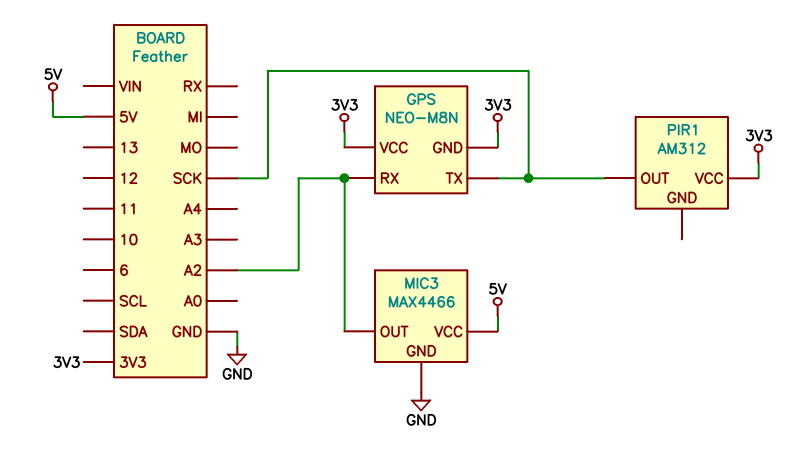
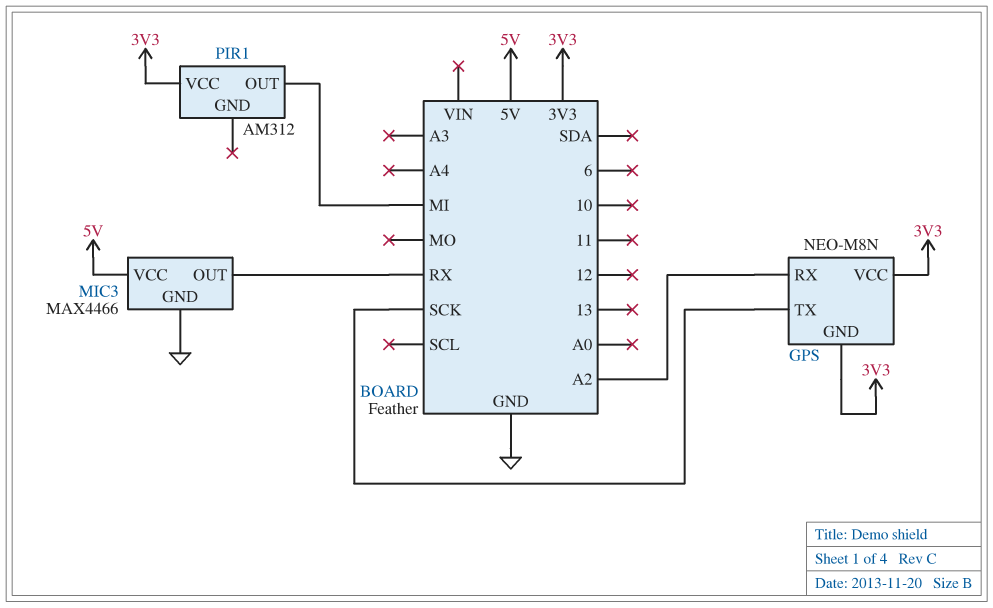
MIC3 pin OUT: A2 -> RX
PIR1 pin OUT: SCK -> MI

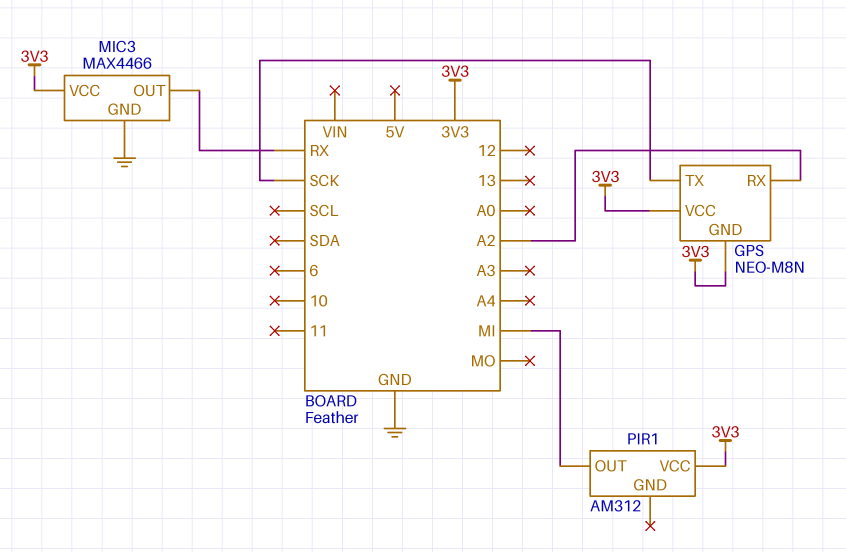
MIC3 pin VCC: 5V -> 3V3

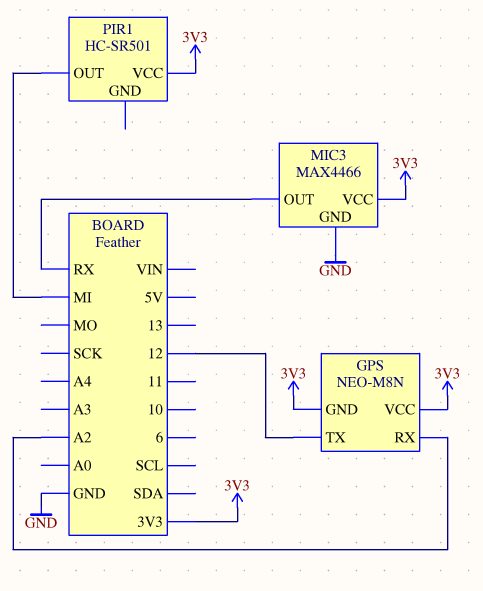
GPS pin TX: SCK -> 12
PIR1: AM312 -> HC-SR501

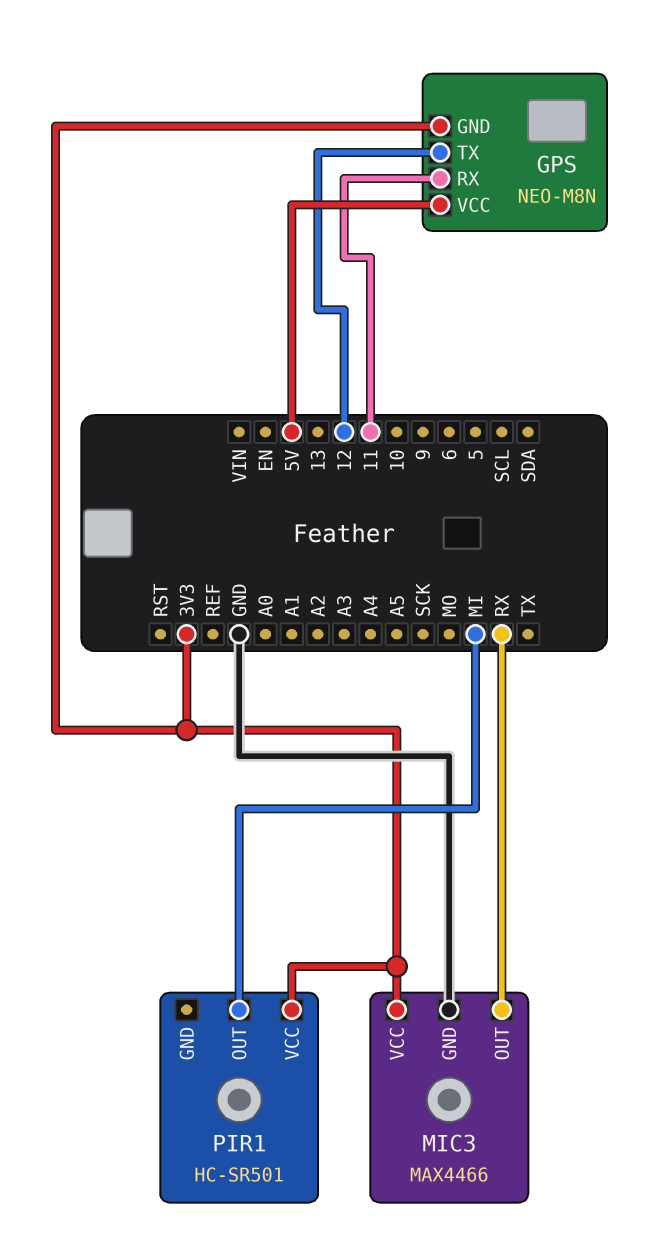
GPS pin RX: A2 -> 11
GPS pin VCC: 3V3 -> 5V

